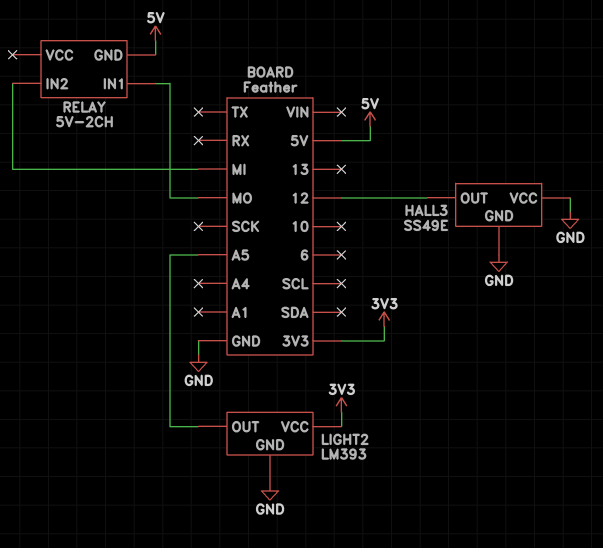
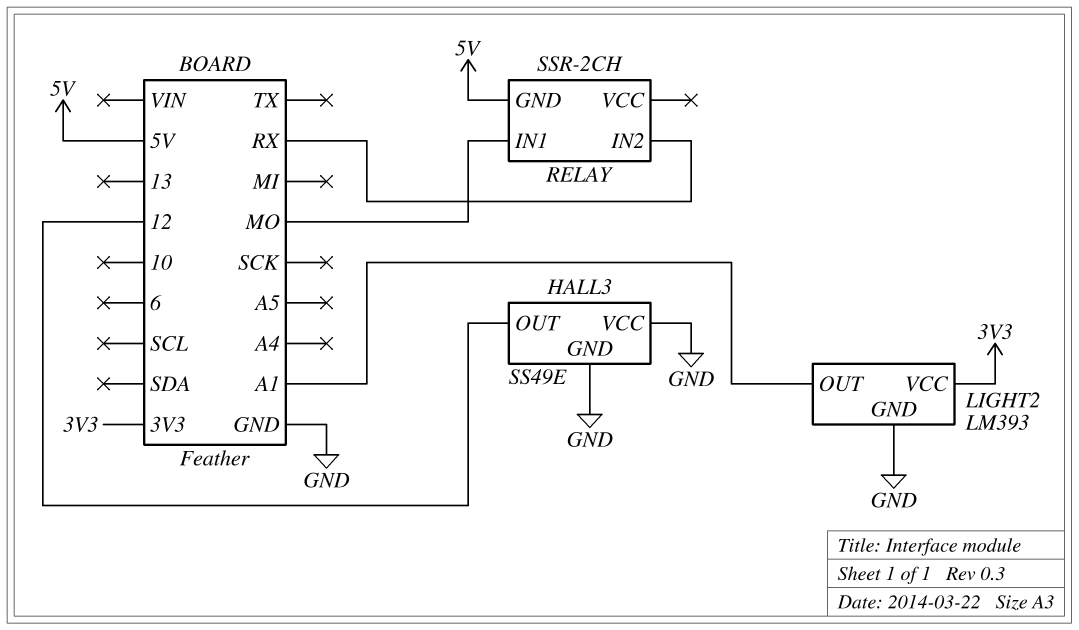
LIGHT2 pin OUT: A5 -> A1
RELAY: 5V-2CH -> SSR-2CH
RELAY pin IN2: MI -> RX

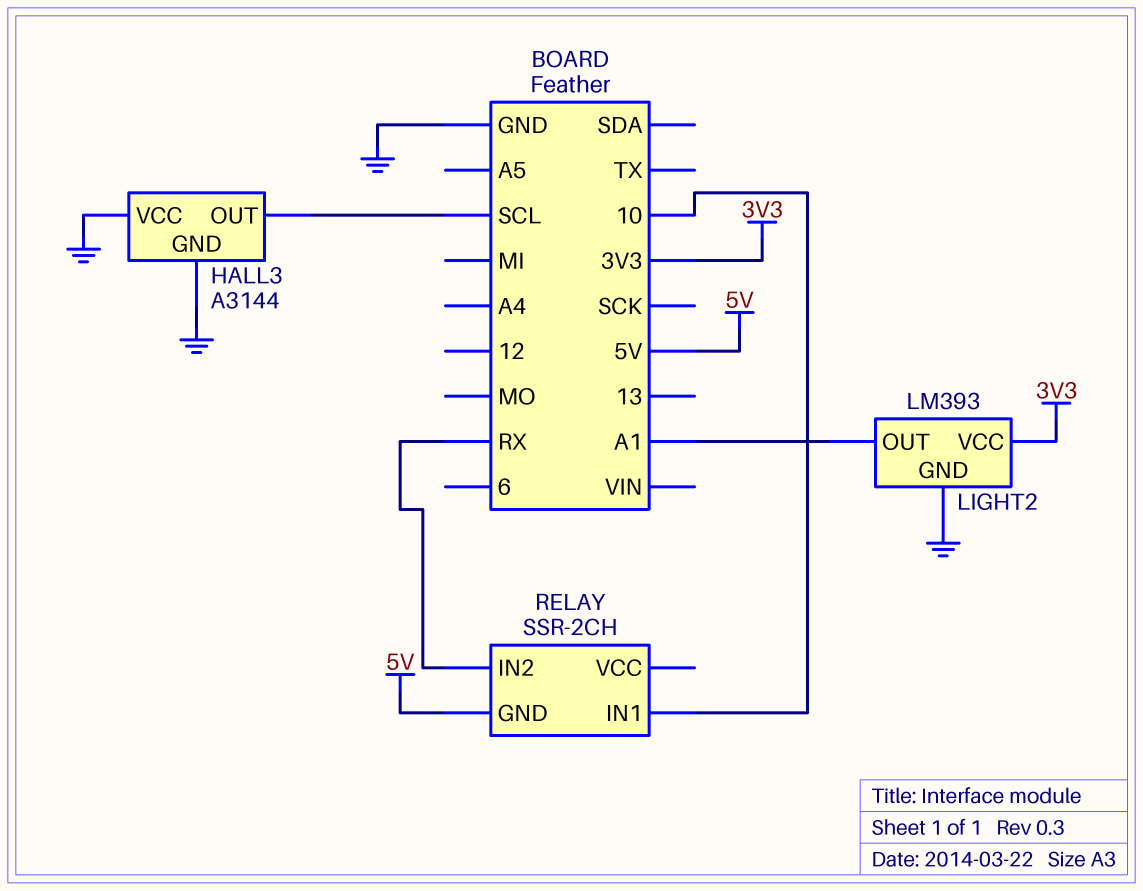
HALL3: SS49E -> A3144
HALL3 pin OUT: 12 -> SCL
RELAY pin IN1: MO -> 10

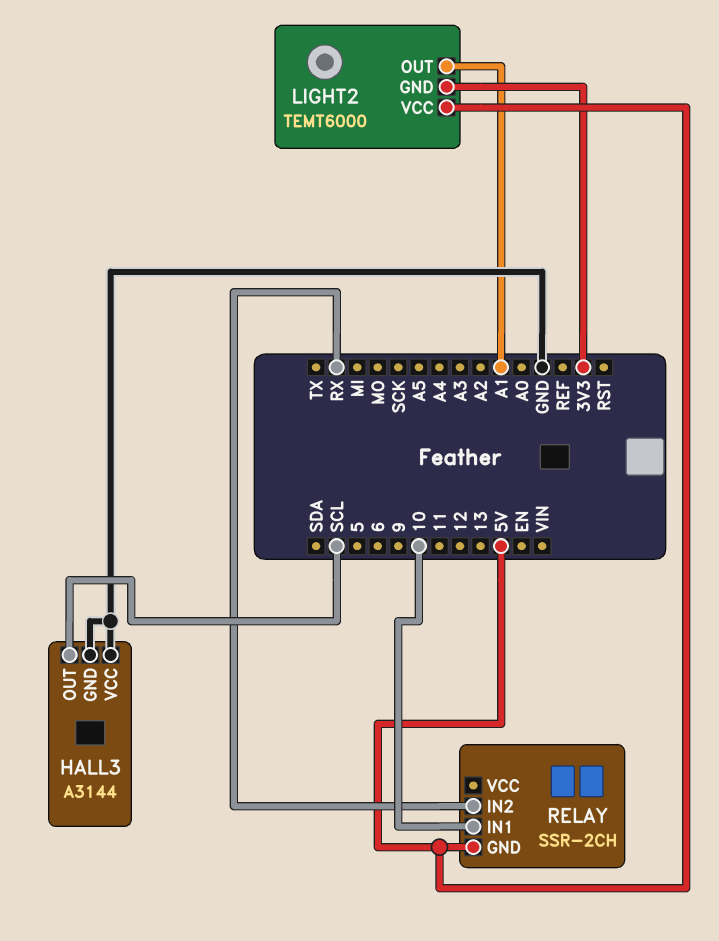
LIGHT2: LM393 -> TEMT6000
LIGHT2 pin GND: GND -> 3V3
LIGHT2 pin VCC: 3V3 -> 5V

